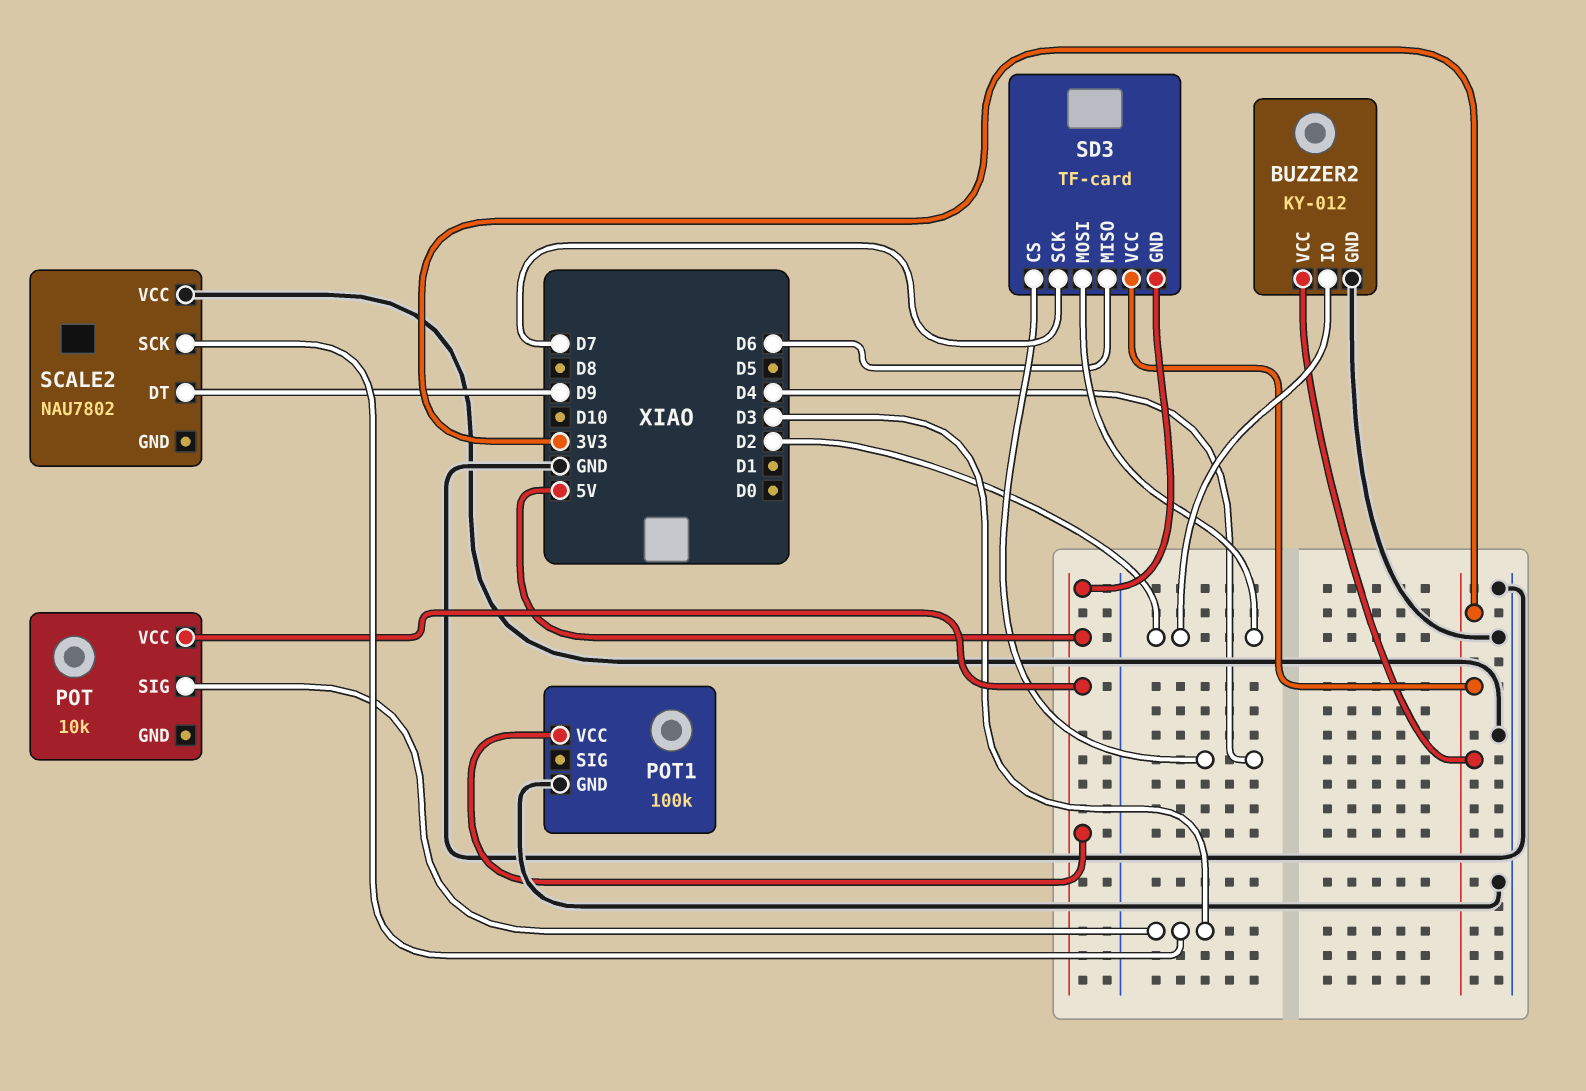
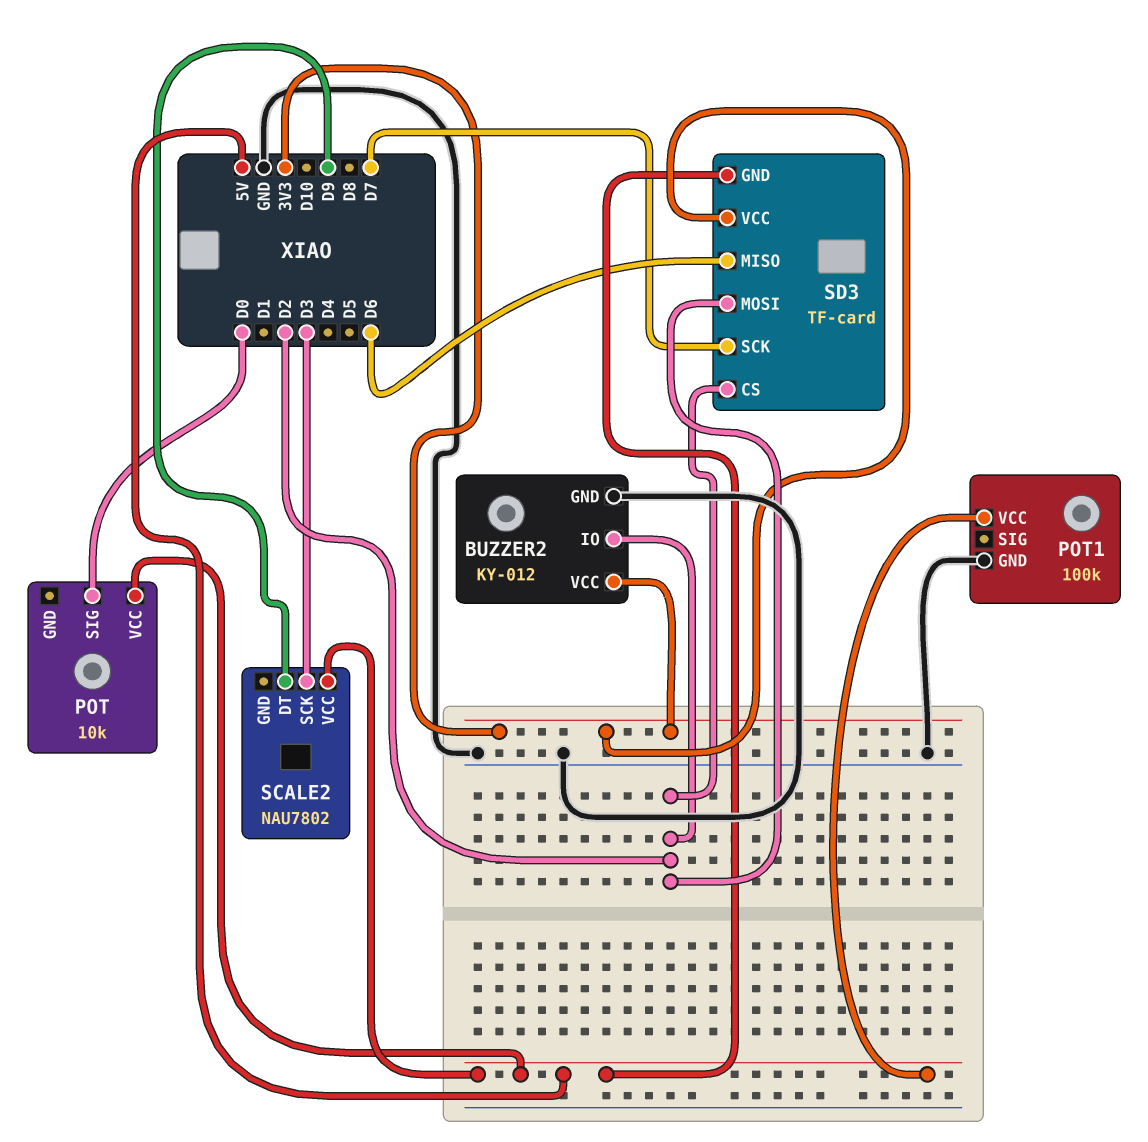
POT pin SIG: D3 -> D0
SCALE2 pin VCC: GND -> 5V
SD3 pin CS: D4 -> D2

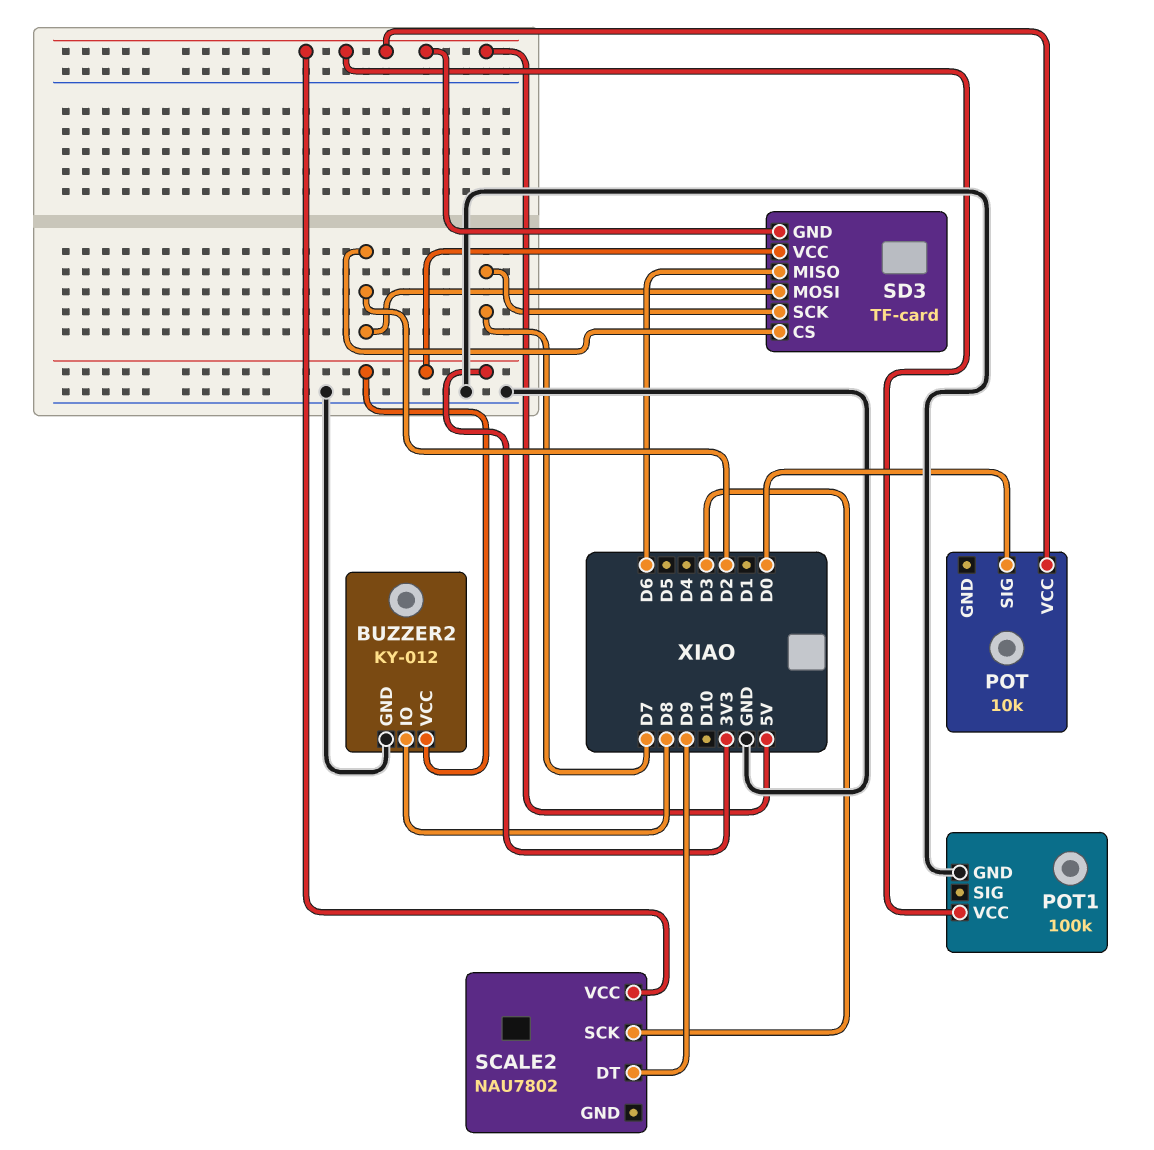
BUZZER2 pin IO: D2 -> D8

